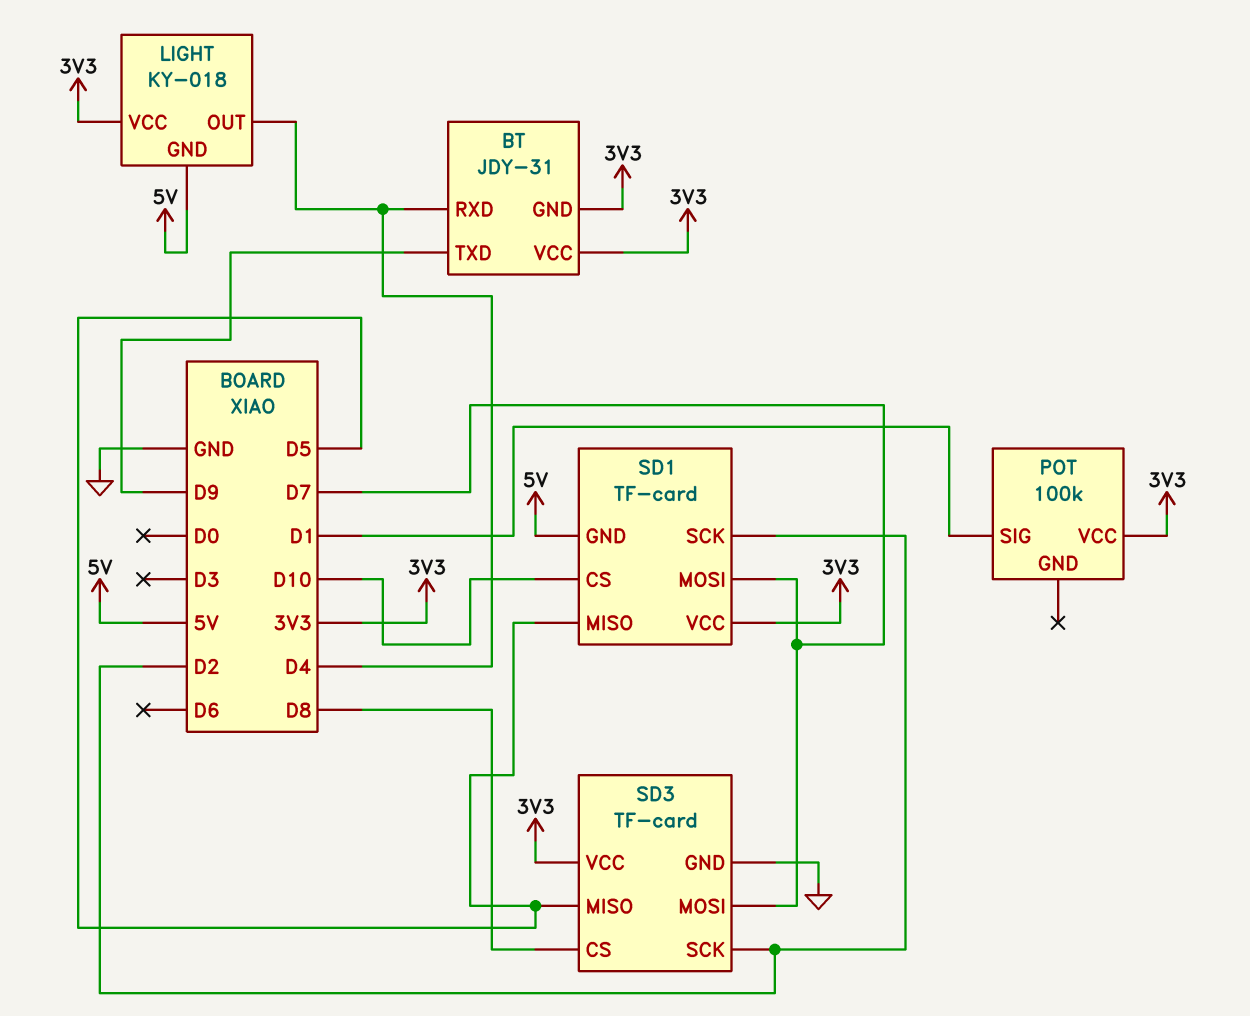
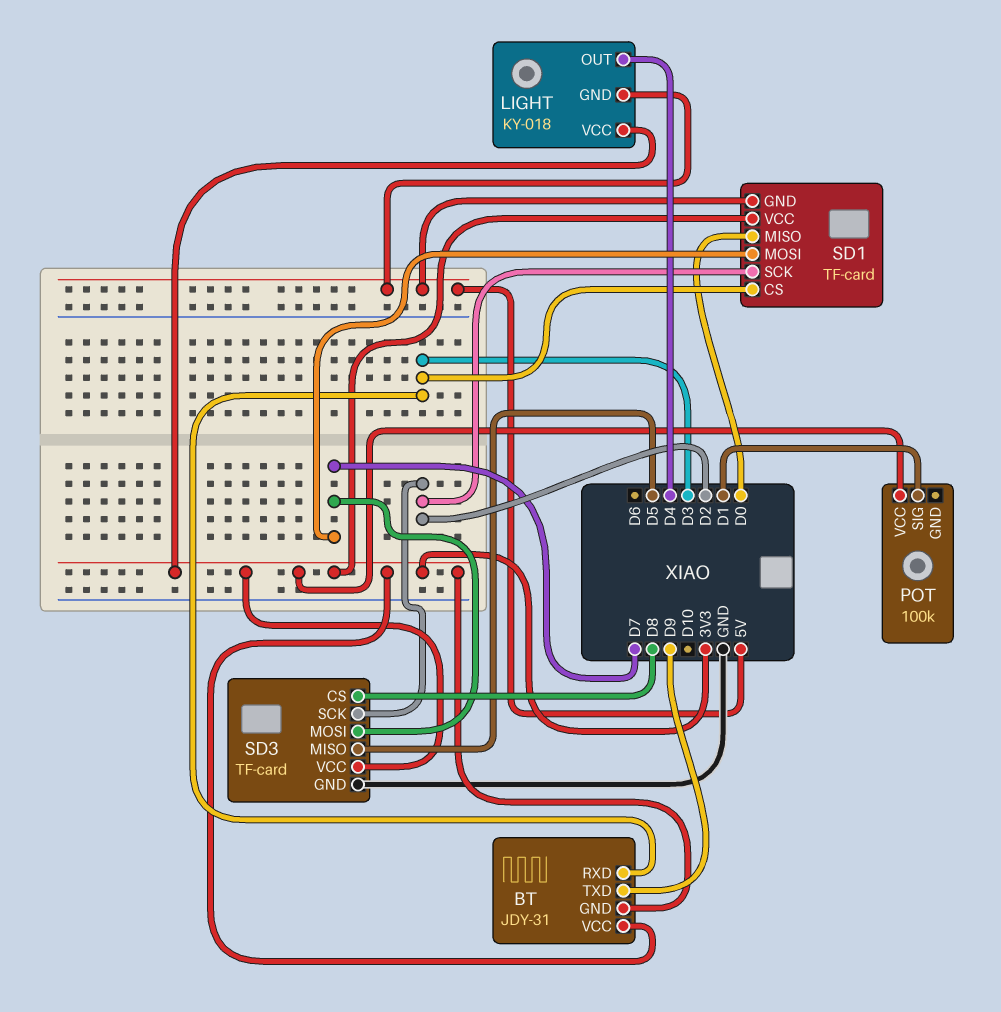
BT pin RXD: D4 -> D3
SD1 pin CS: D10 -> D3
SD1 pin MISO: D5 -> D0

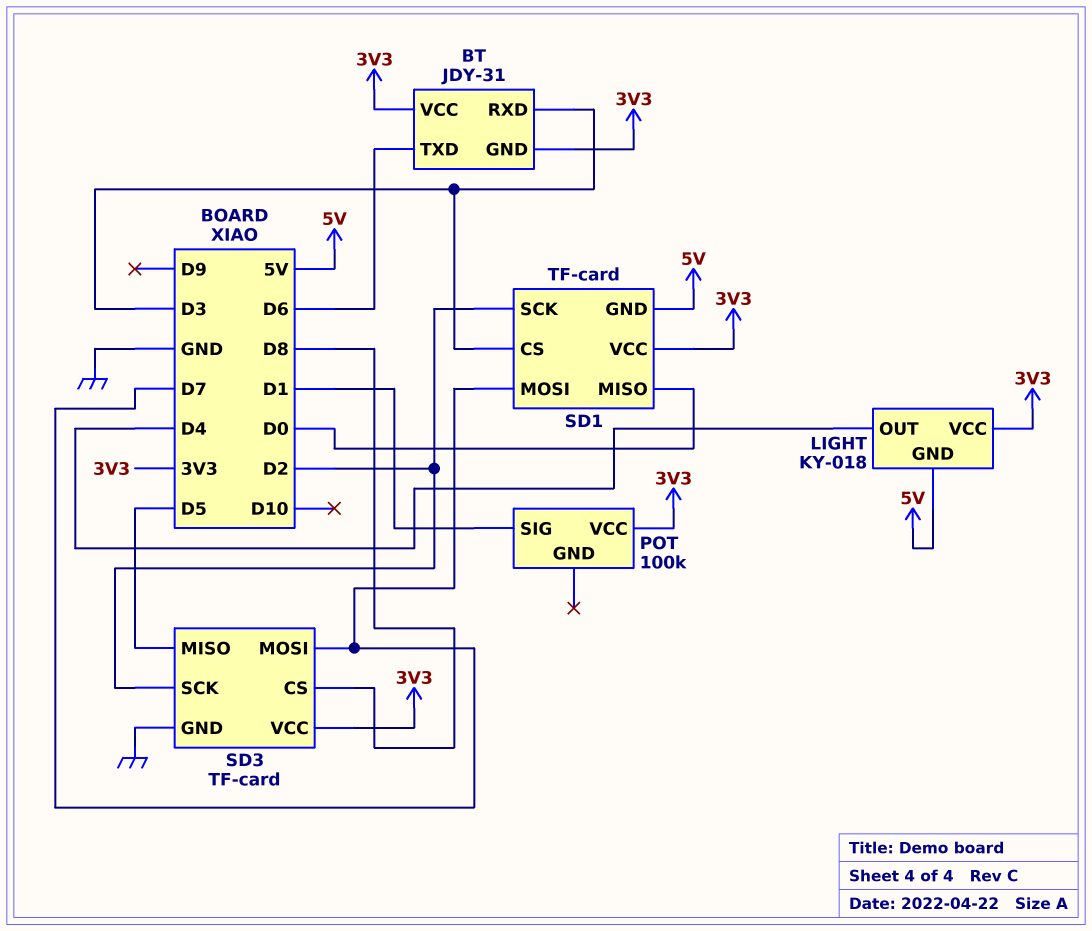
BT pin TXD: D9 -> D6

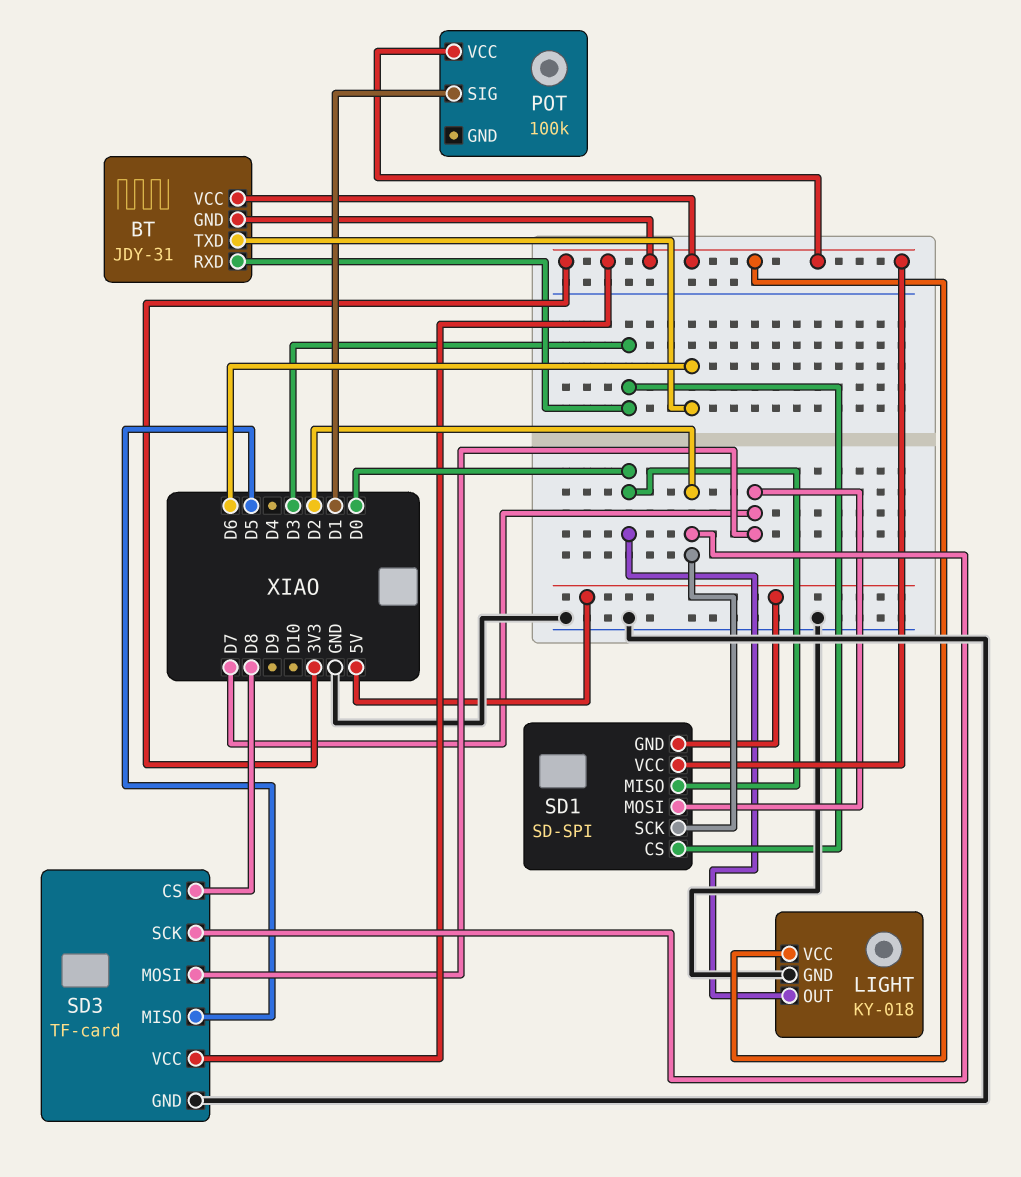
LIGHT pin GND: 5V -> GND
LIGHT pin OUT: D4 -> D0
SD1: TF-card -> SD-SPI

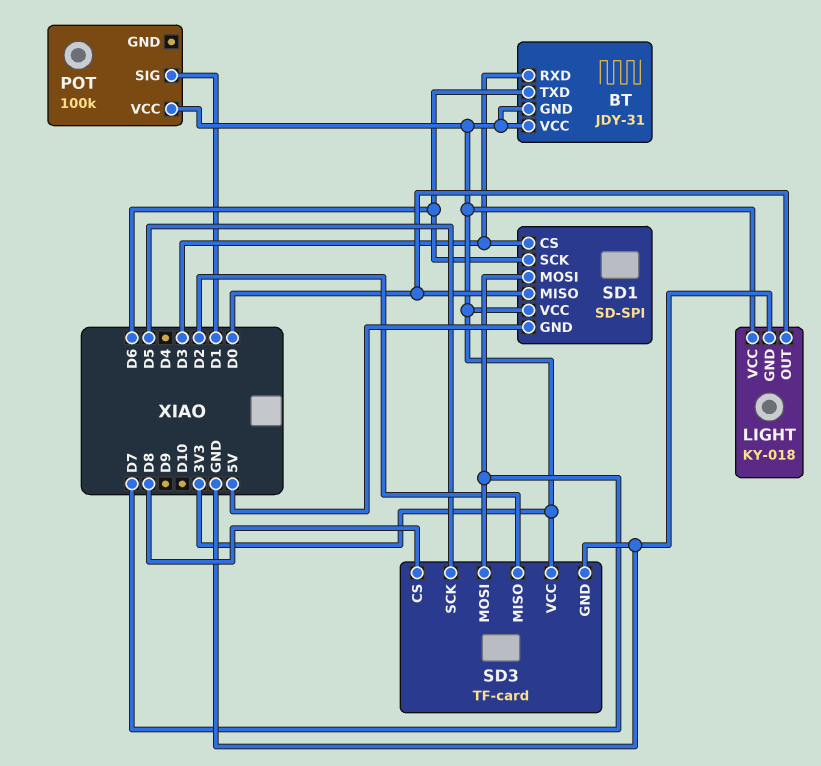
SD1 pin SCK: D2 -> D6
SD3 pin MISO: D5 -> D2
SD3 pin SCK: D2 -> D5

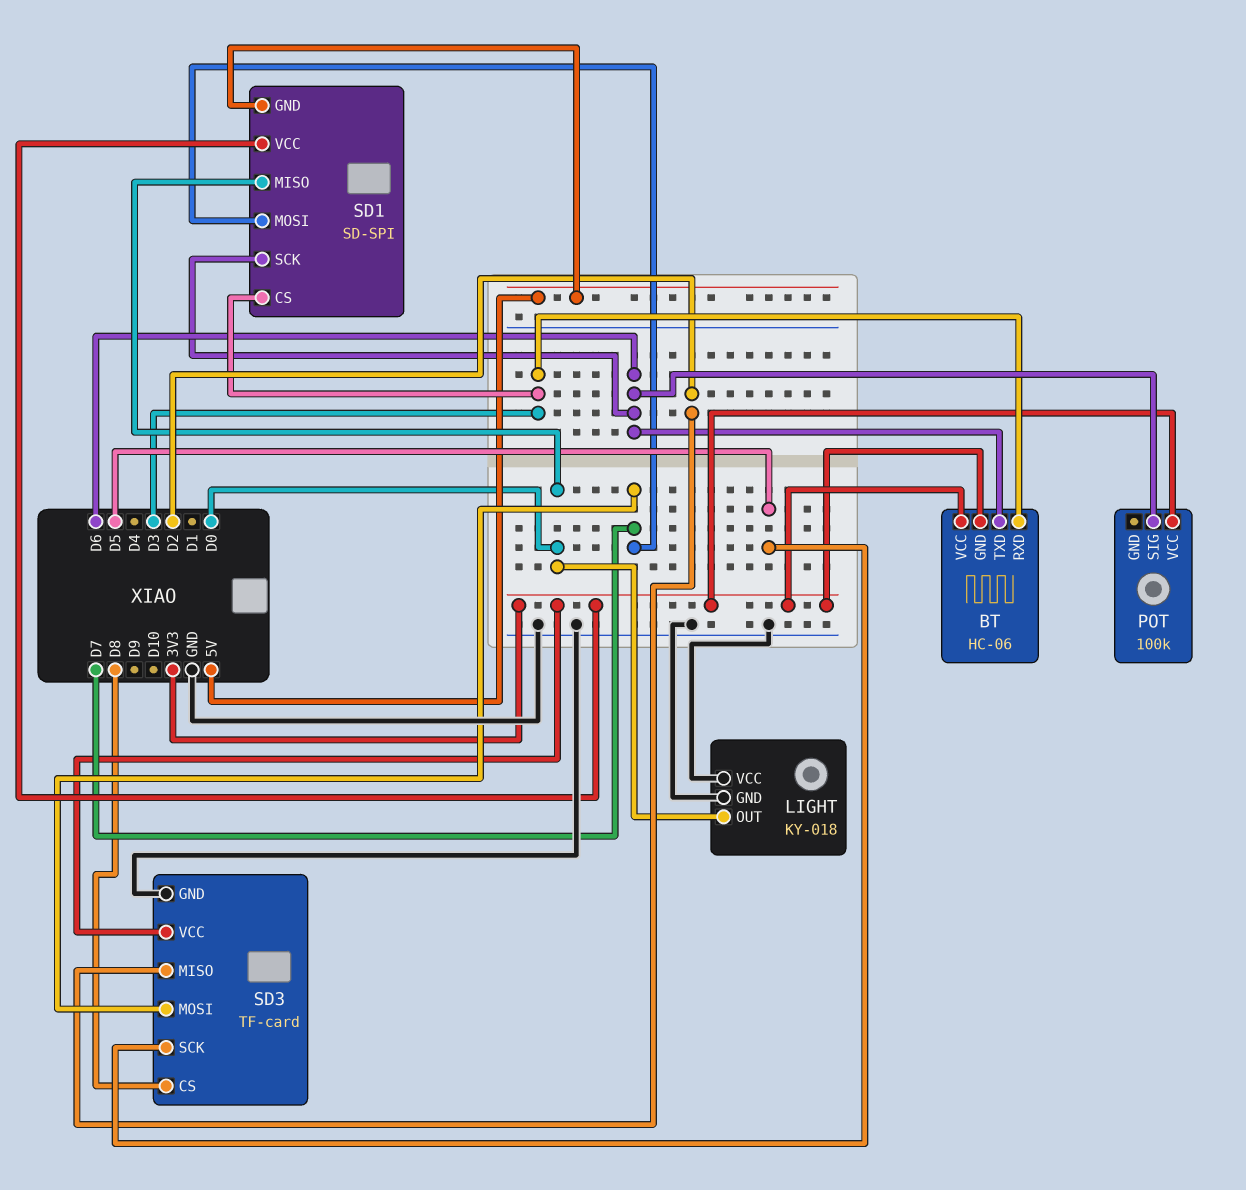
BT: JDY-31 -> HC-06
LIGHT pin VCC: 3V3 -> GND
POT pin SIG: D1 -> D6

